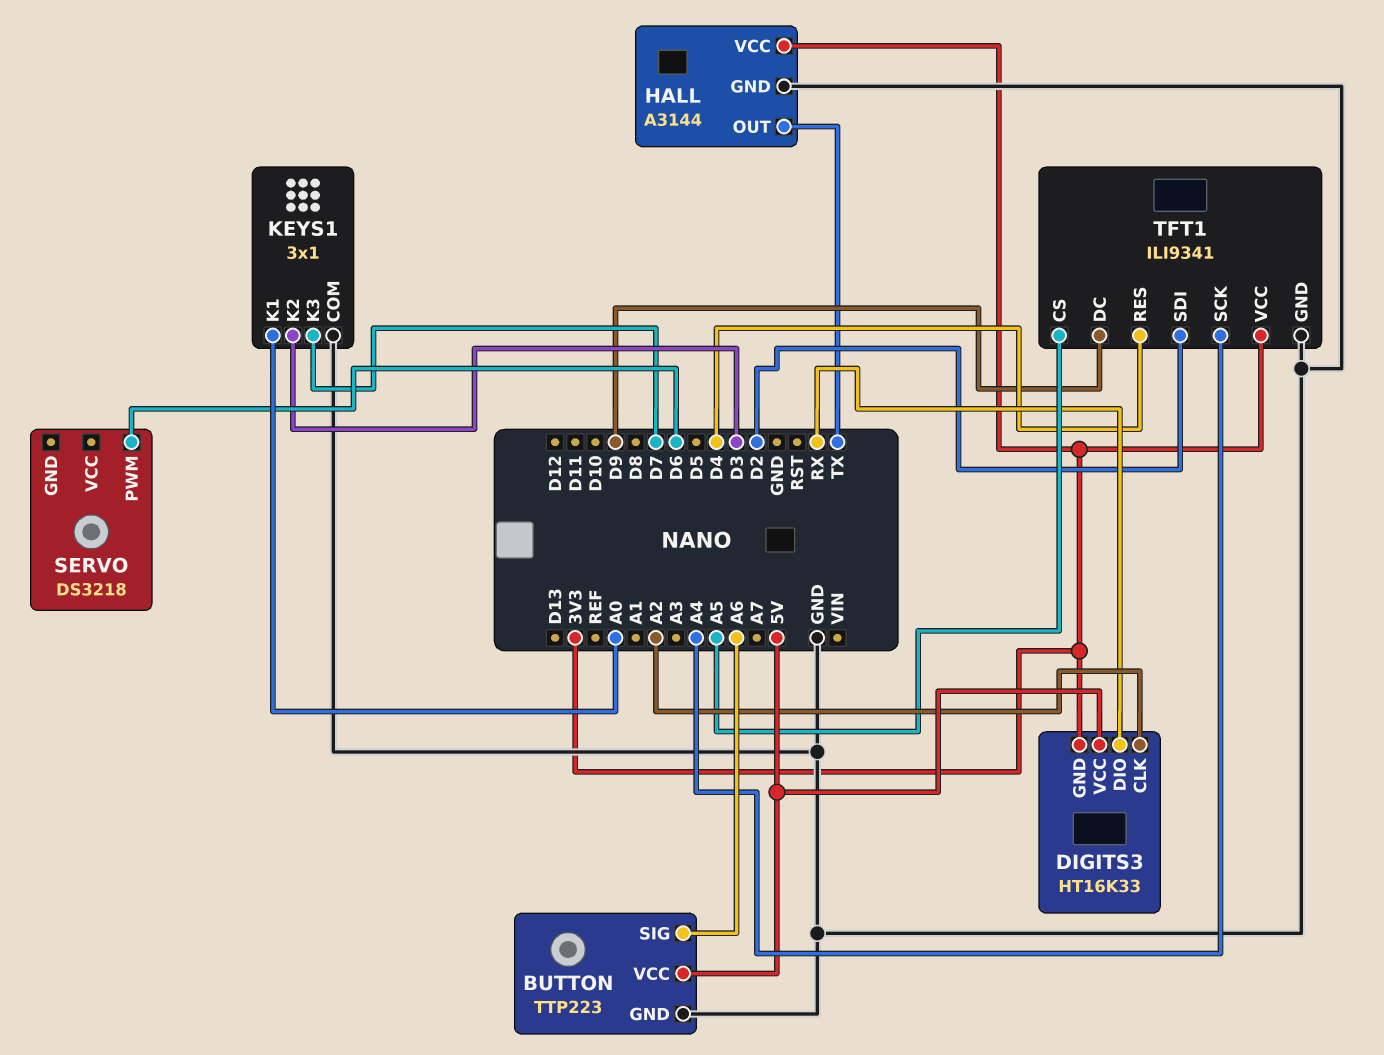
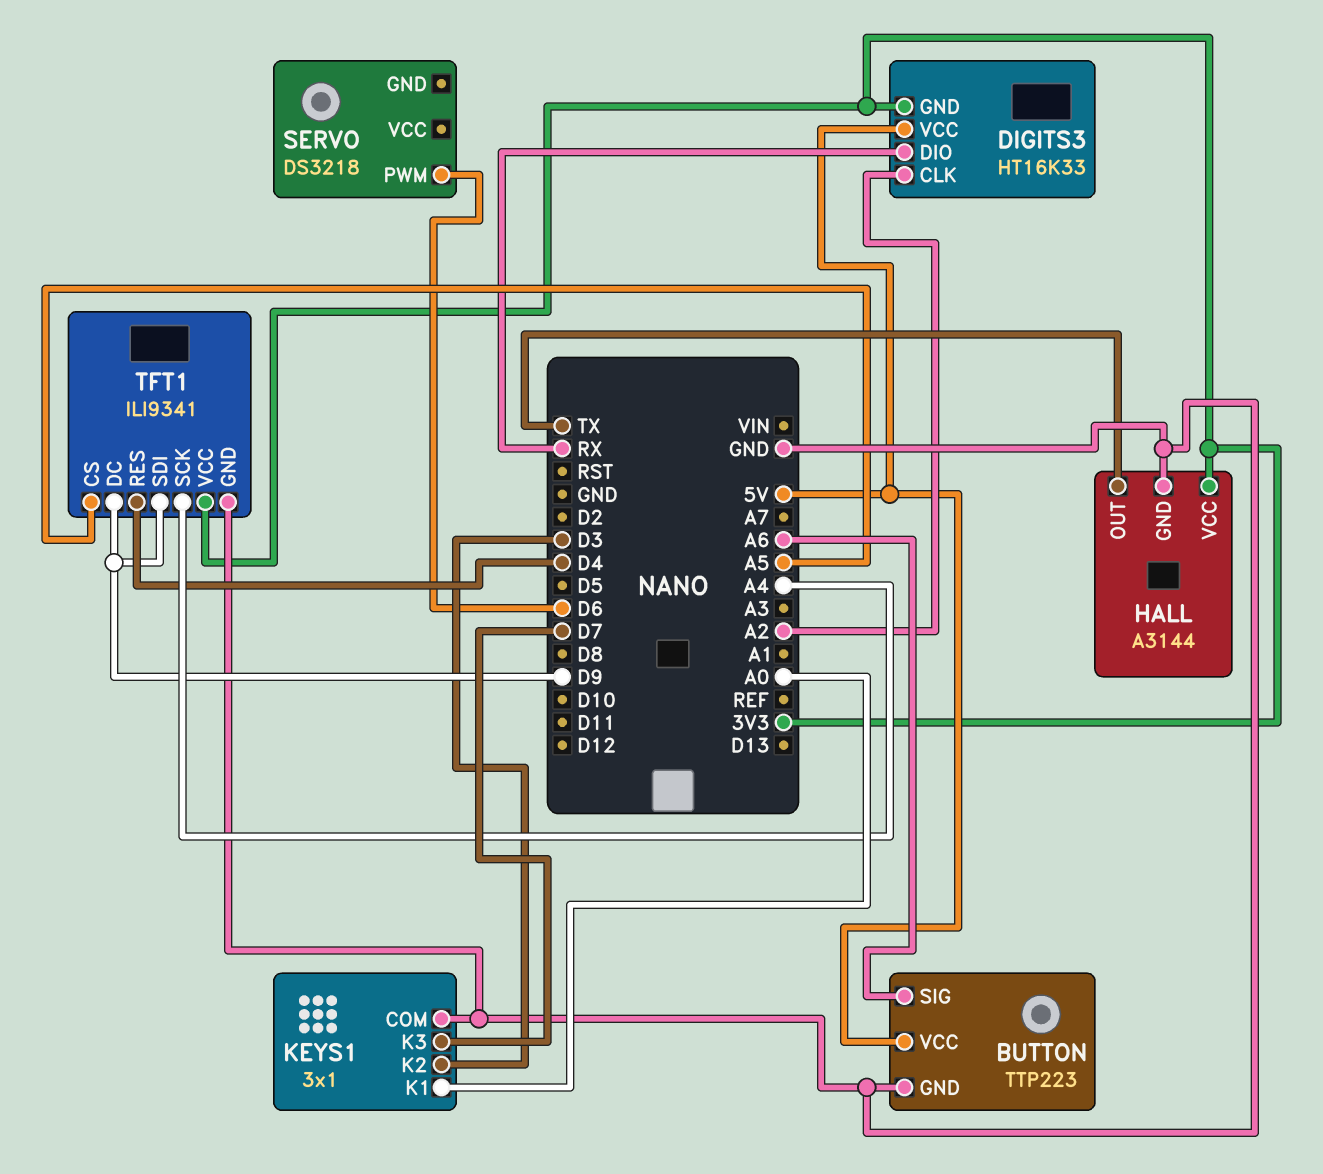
TFT1 pin SDI: D2 -> D9

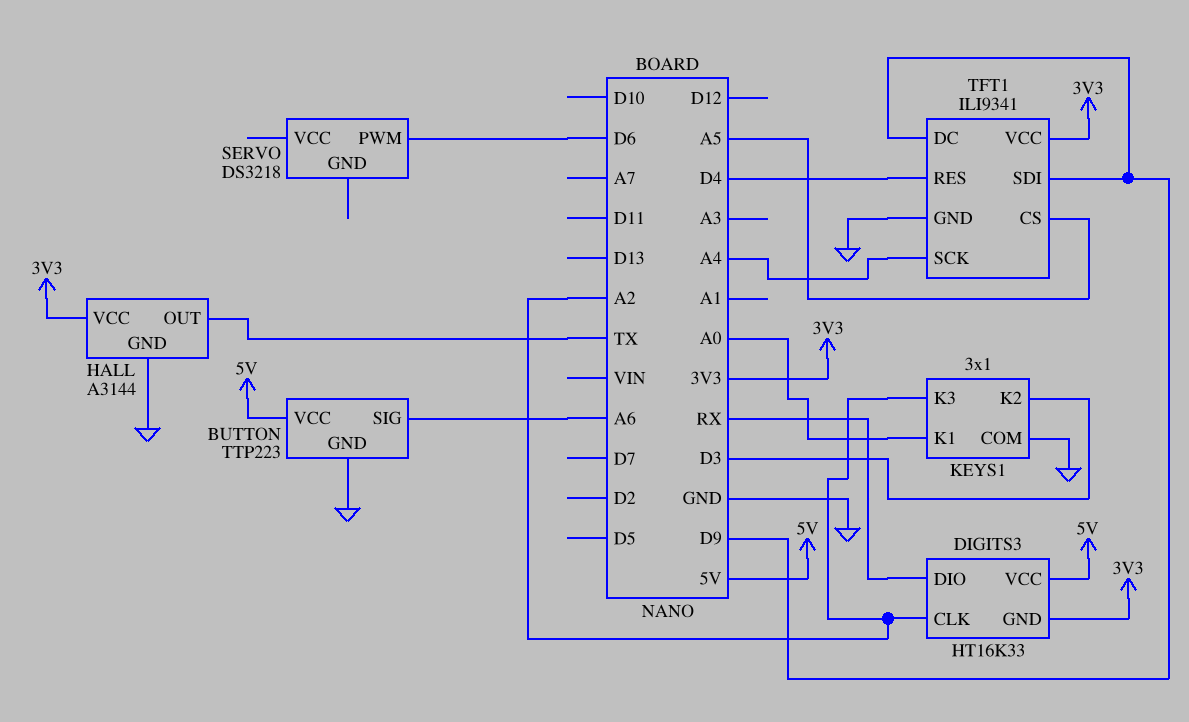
KEYS1 pin K3: D7 -> A2

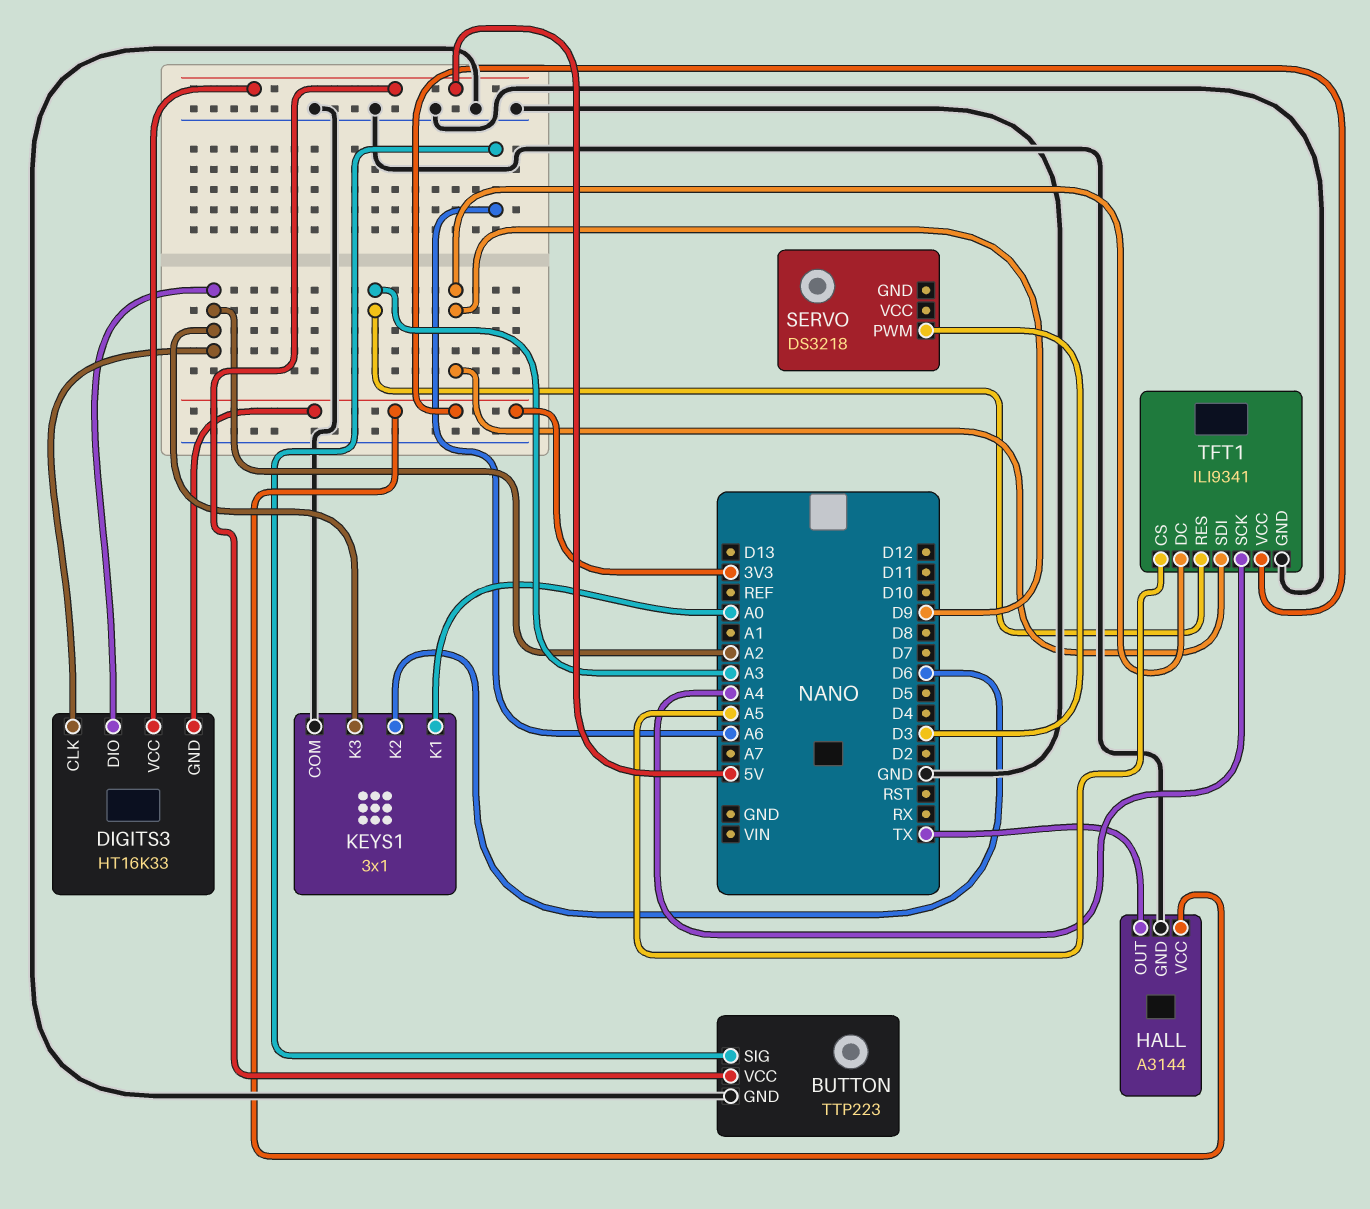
DIGITS3 pin DIO: RX -> A2
KEYS1 pin K2: D3 -> D6
SERVO pin PWM: D6 -> D3
TFT1 pin RES: D4 -> A3

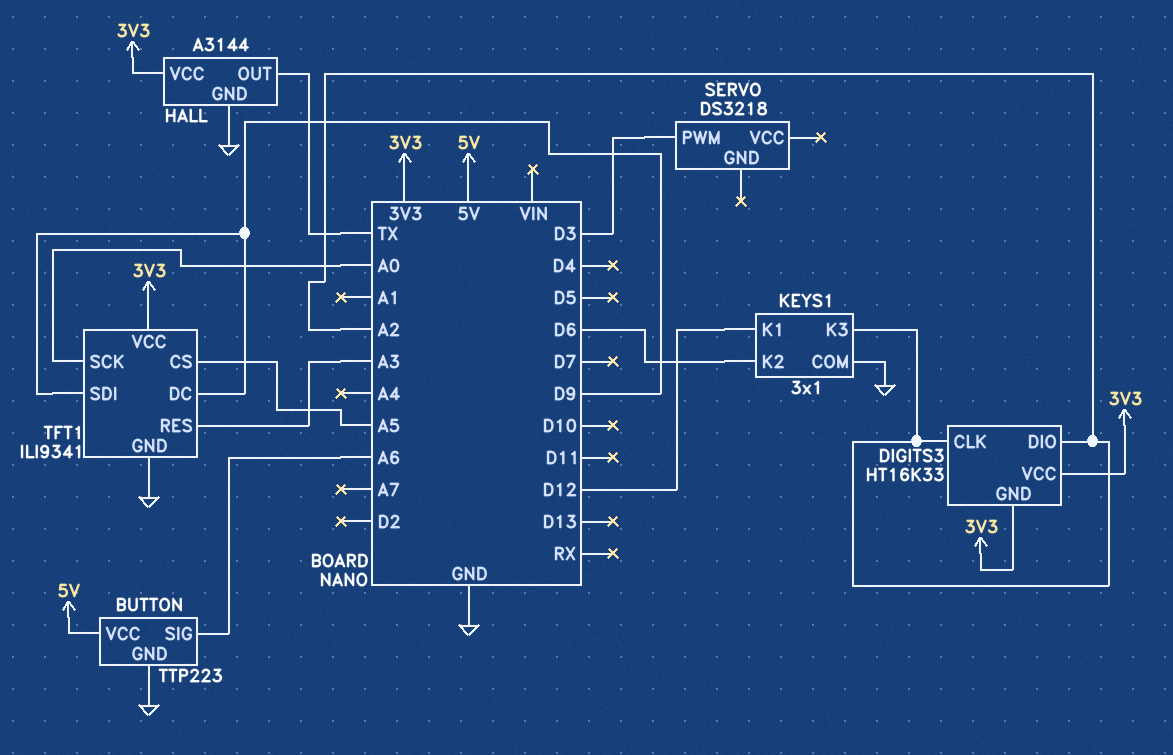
DIGITS3 pin VCC: 5V -> 3V3
KEYS1 pin K1: A0 -> D12
TFT1 pin SCK: A4 -> A0

